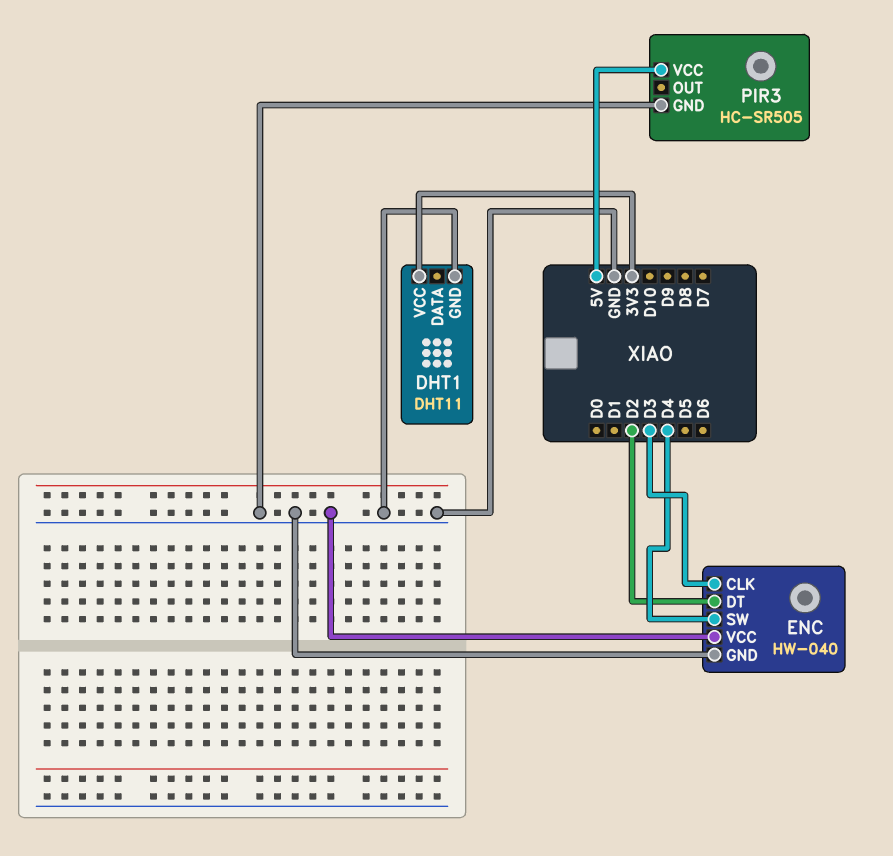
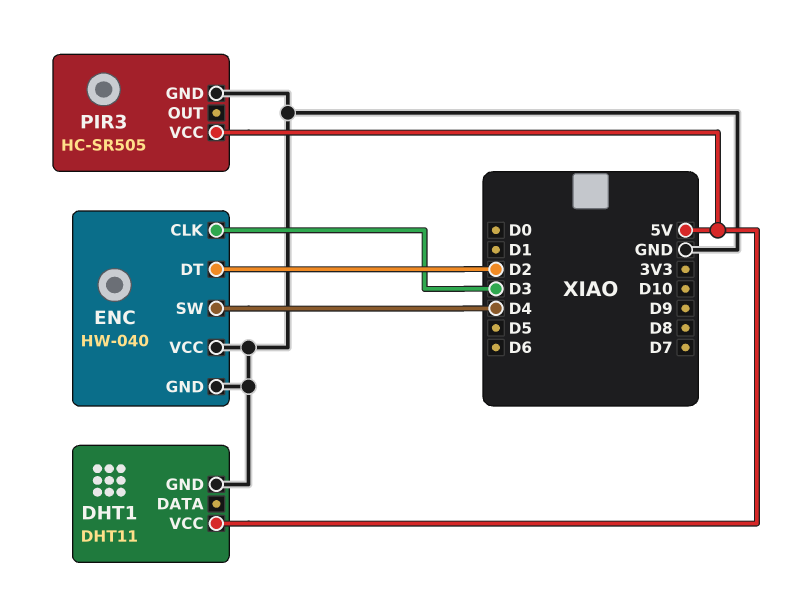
DHT1 pin VCC: 3V3 -> 5V

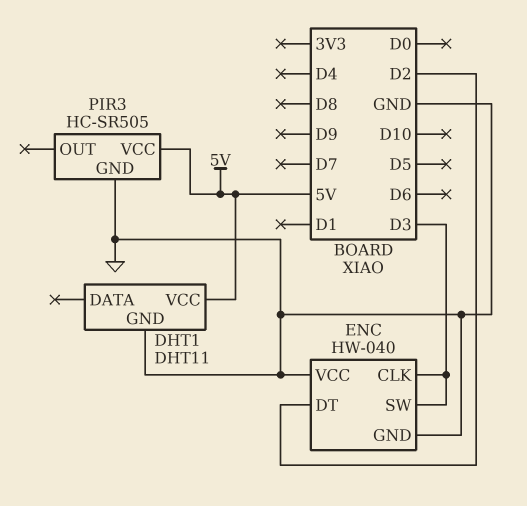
ENC pin SW: D4 -> D3

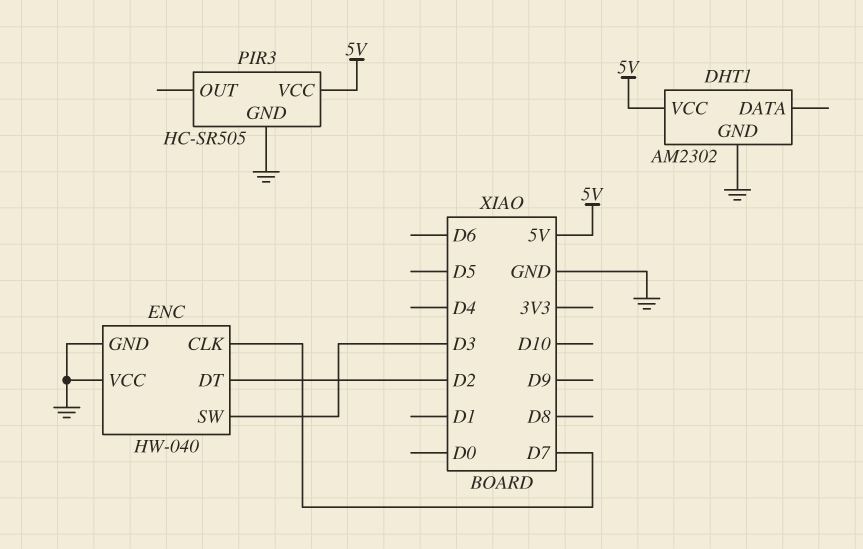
DHT1: DHT11 -> AM2302
ENC pin CLK: D3 -> D7

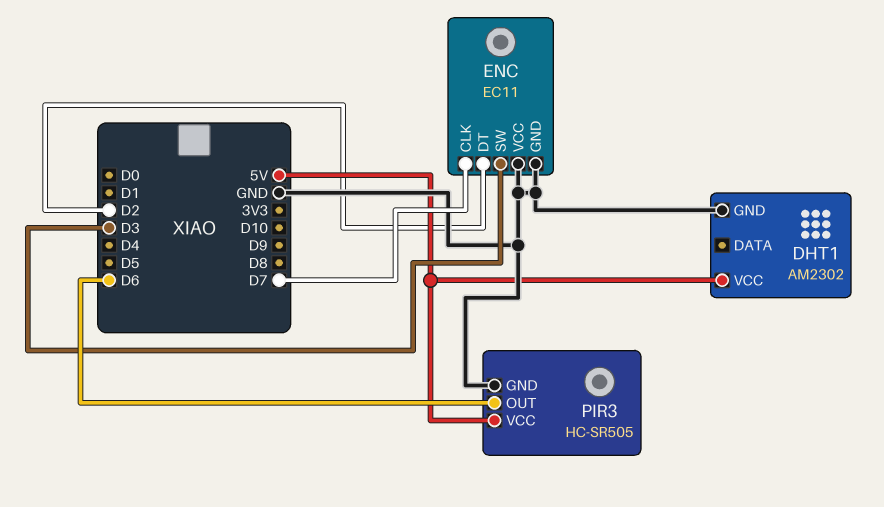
ENC: HW-040 -> EC11
PIR3 pin OUT: none -> D6

